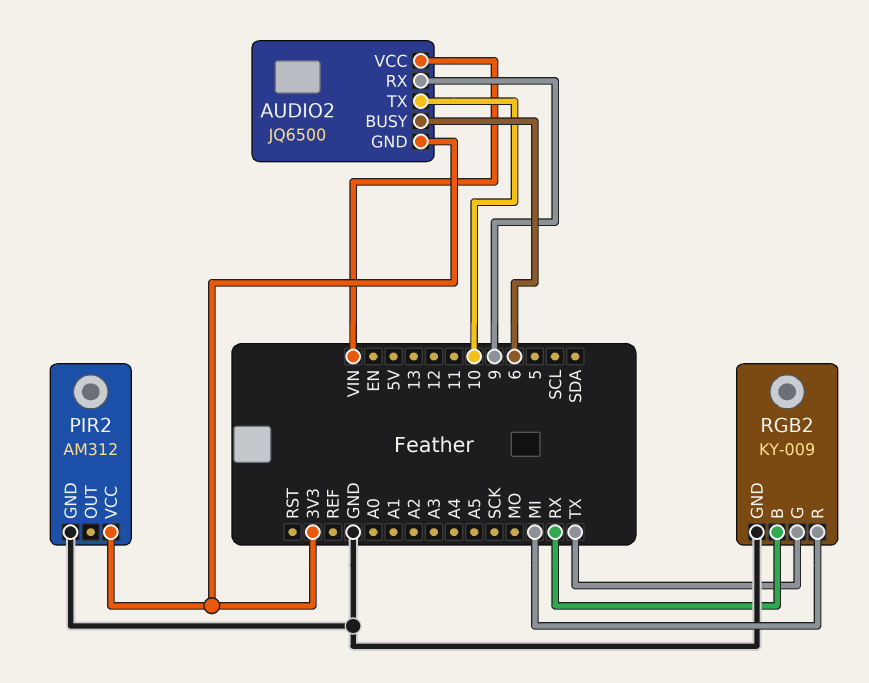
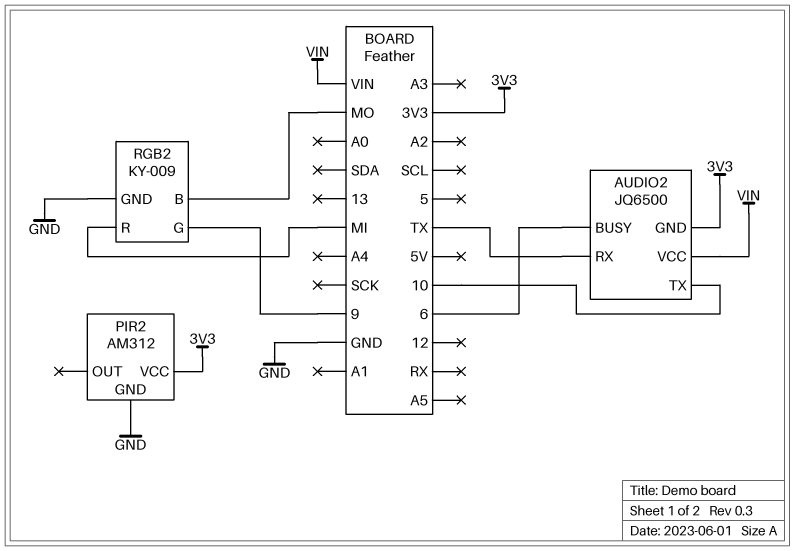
AUDIO2 pin RX: 9 -> TX
RGB2 pin B: RX -> MO
RGB2 pin G: TX -> 9

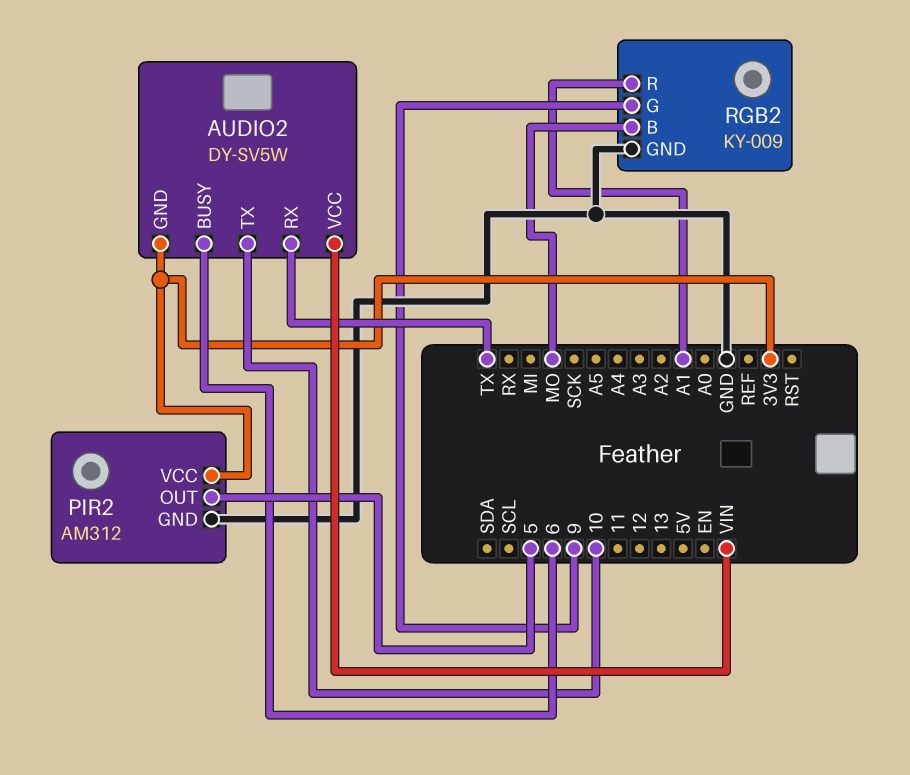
AUDIO2: JQ6500 -> DY-SV5W
PIR2 pin OUT: none -> 5
RGB2 pin R: MI -> A1

